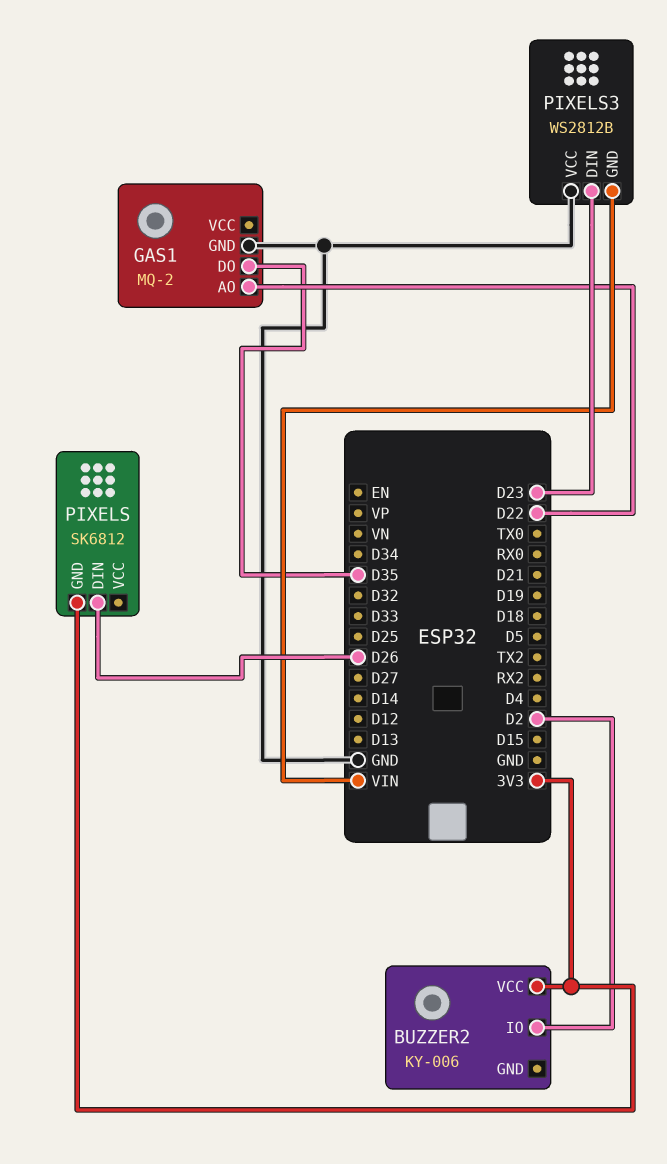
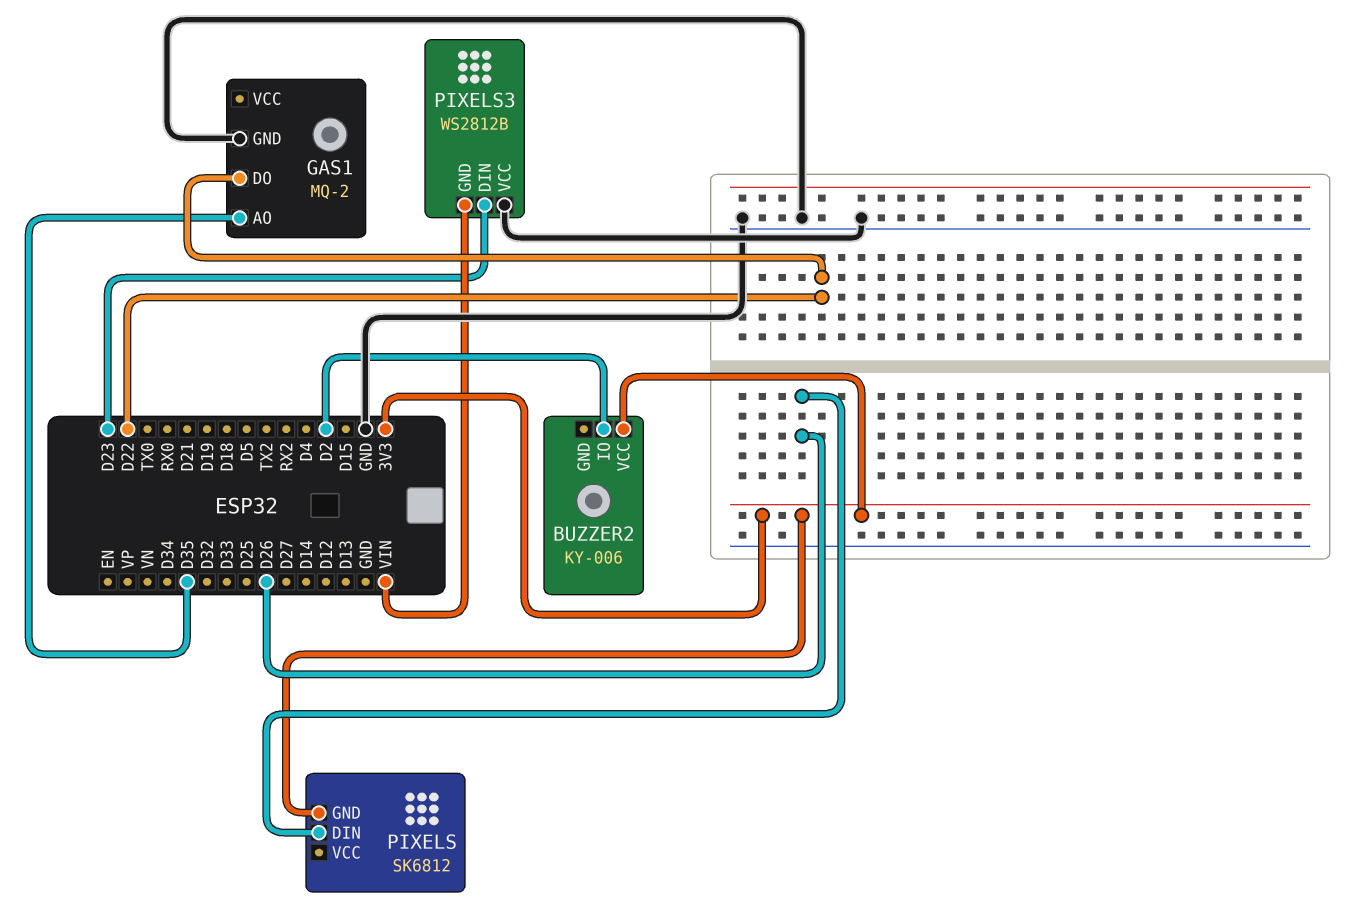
GAS1 pin AO: D22 -> D35
GAS1 pin DO: D35 -> D22

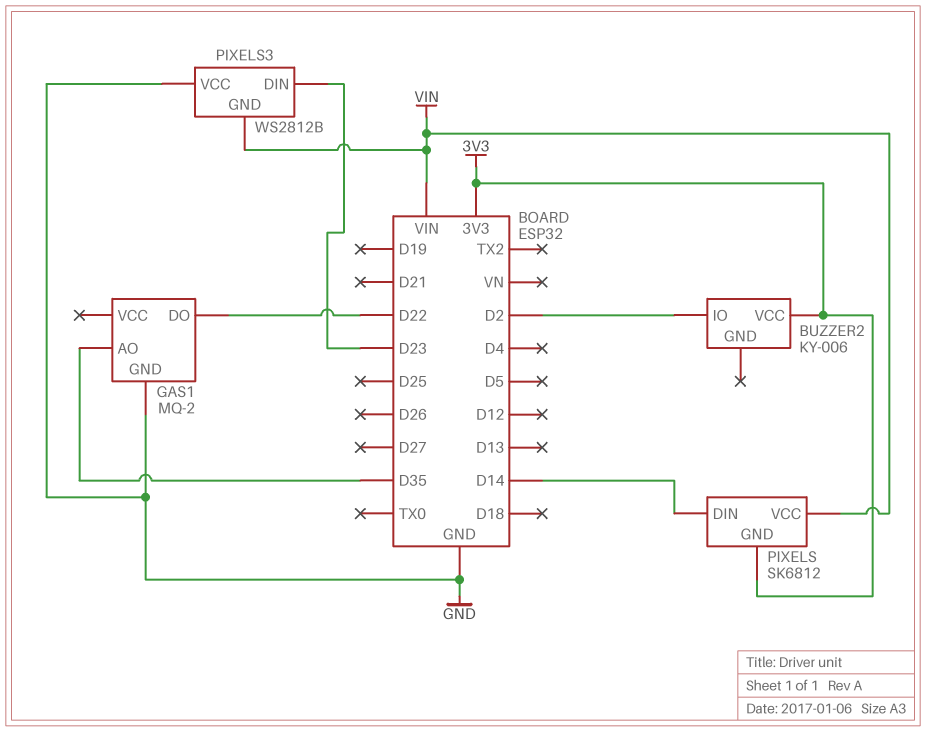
PIXELS pin DIN: D26 -> D14
PIXELS pin VCC: none -> VIN

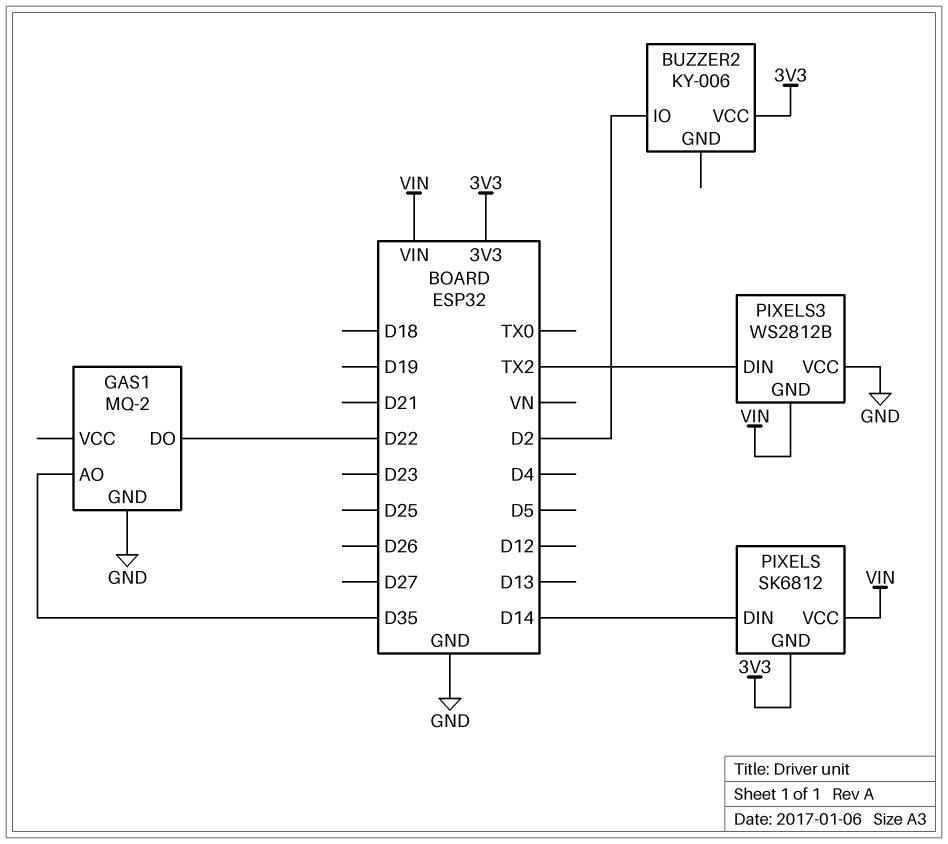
PIXELS3 pin DIN: D23 -> TX2

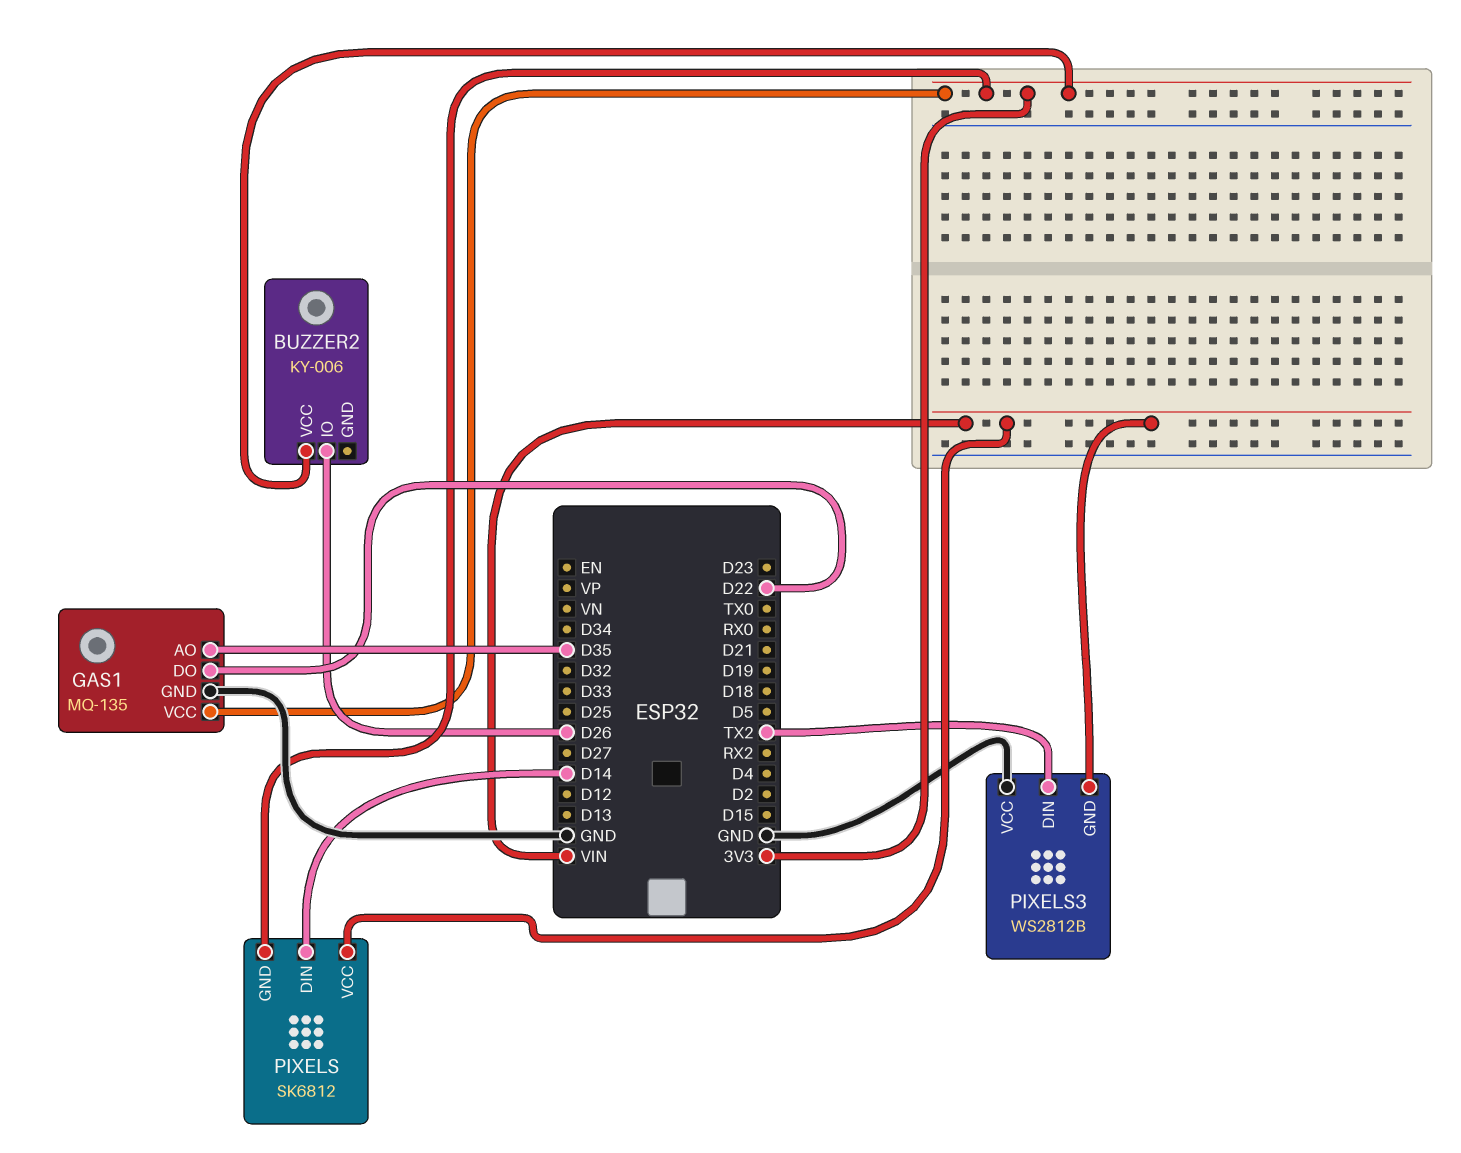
BUZZER2 pin IO: D2 -> D26
GAS1: MQ-2 -> MQ-135
GAS1 pin VCC: none -> 3V3

